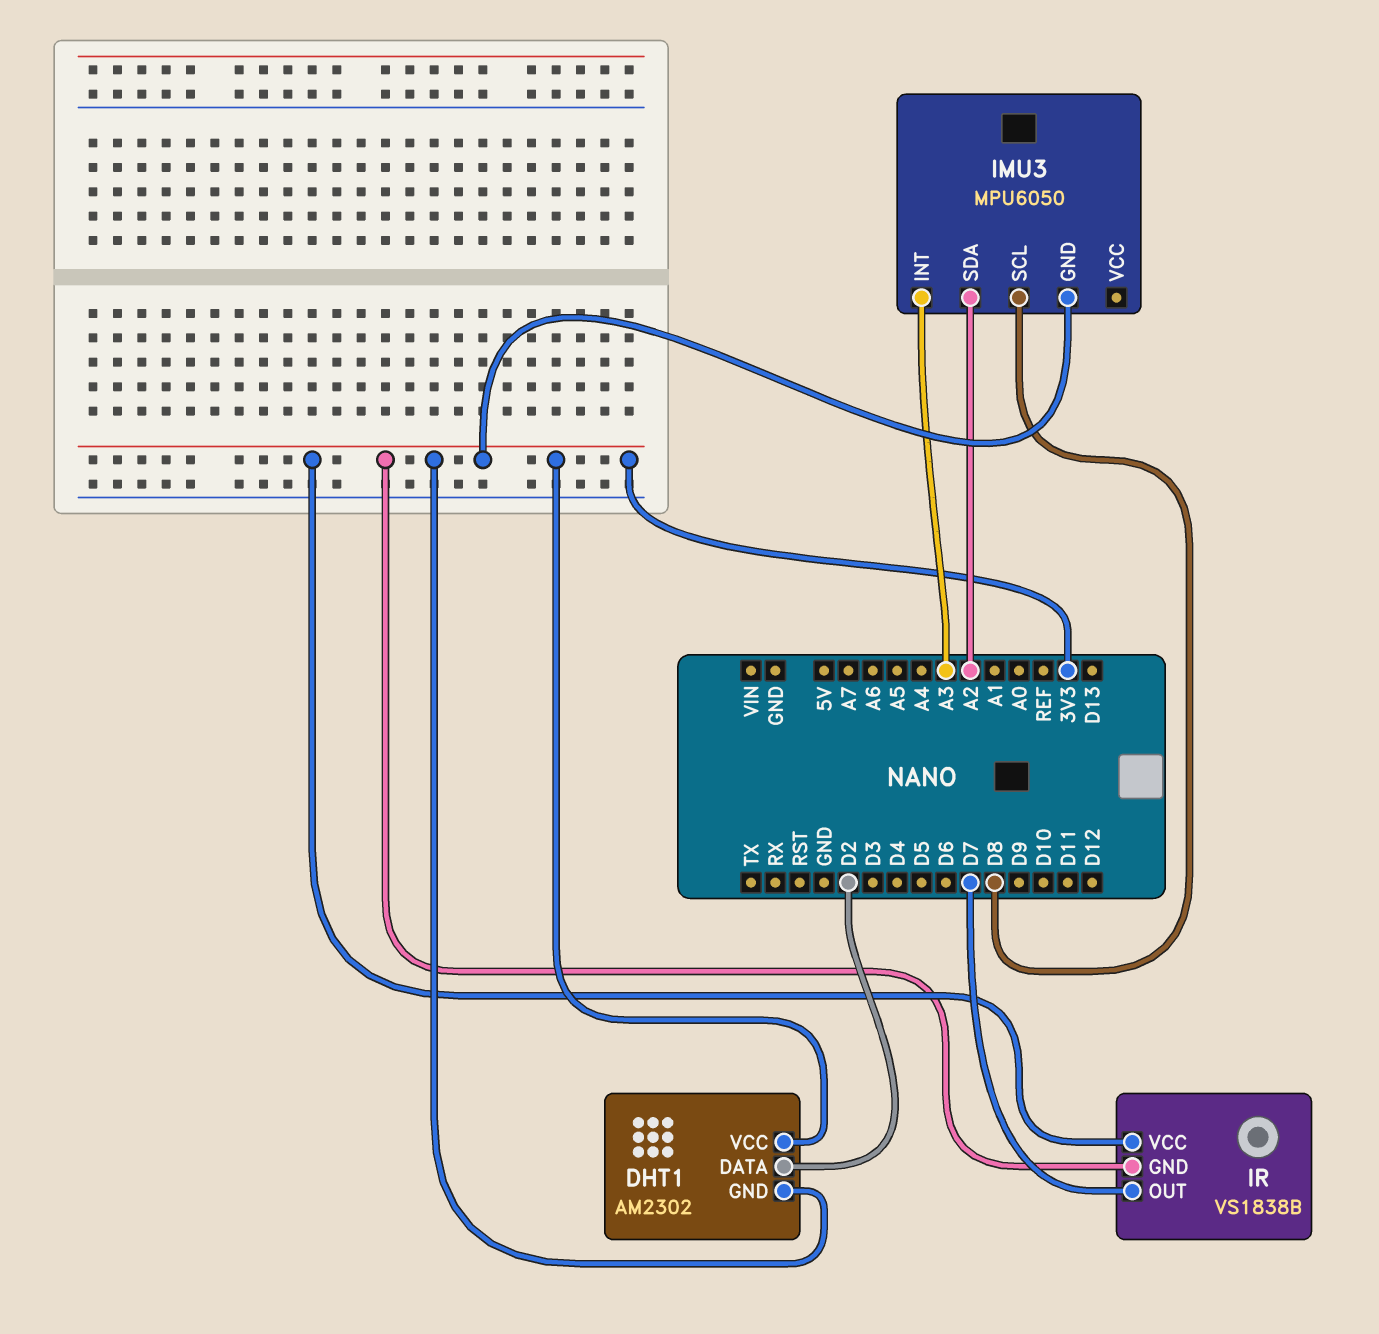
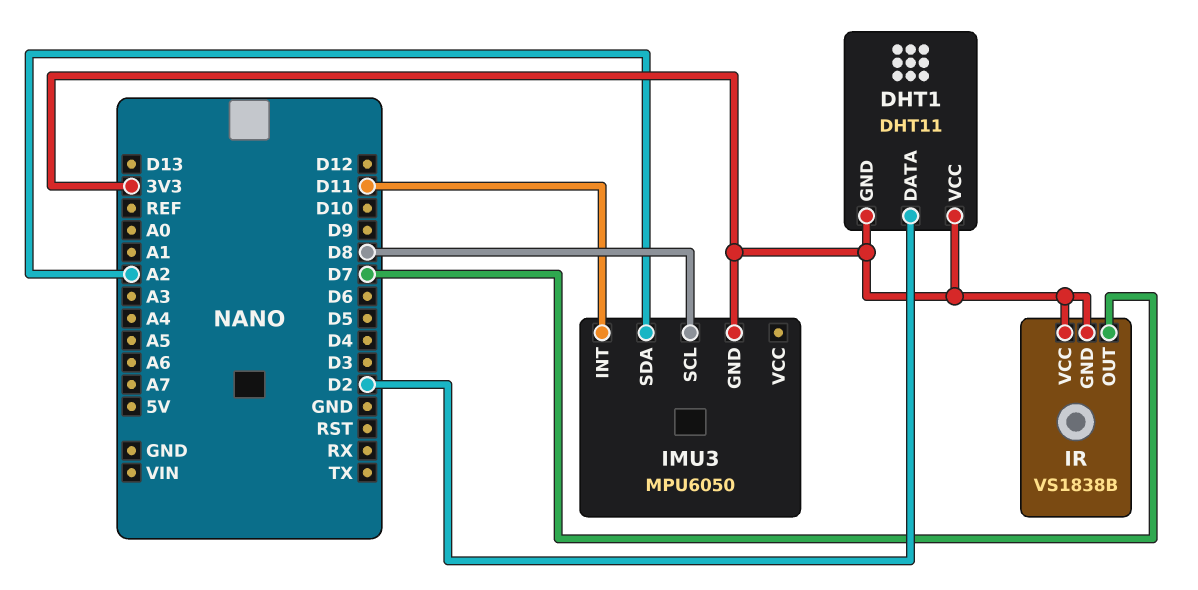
DHT1: AM2302 -> DHT11
IMU3 pin INT: A3 -> D11

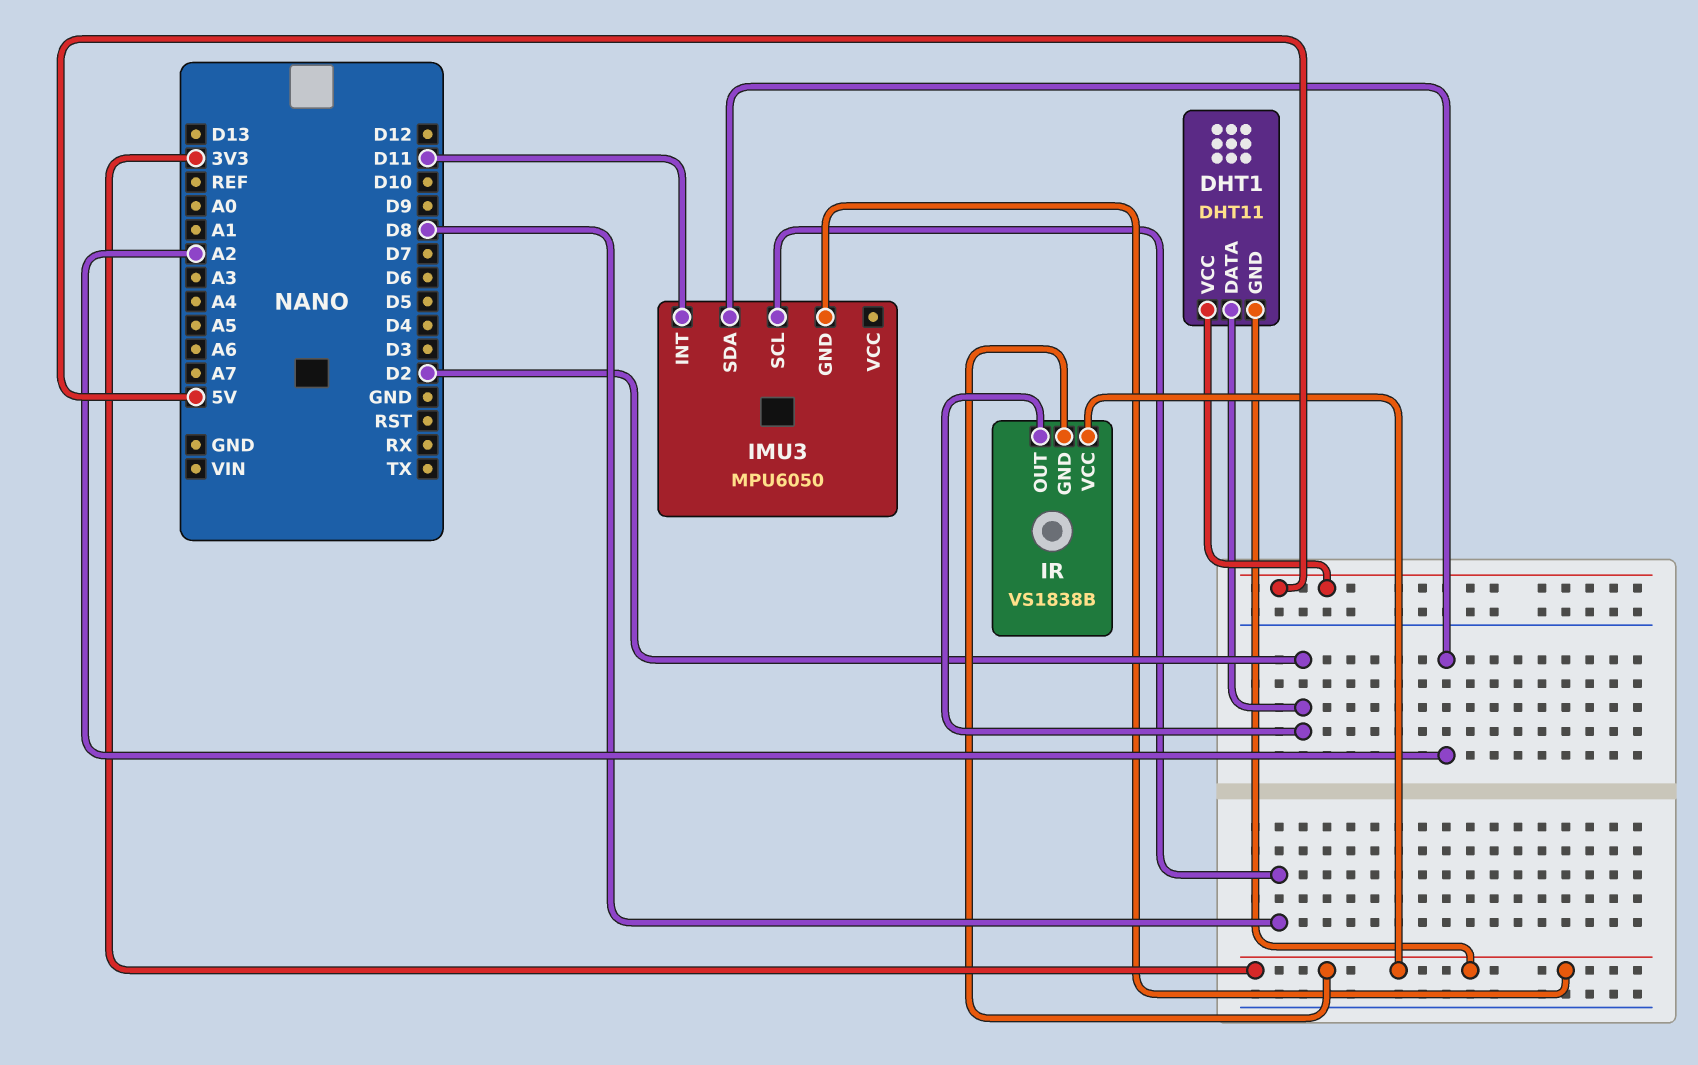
DHT1 pin VCC: 3V3 -> 5V
IR pin OUT: D7 -> D2

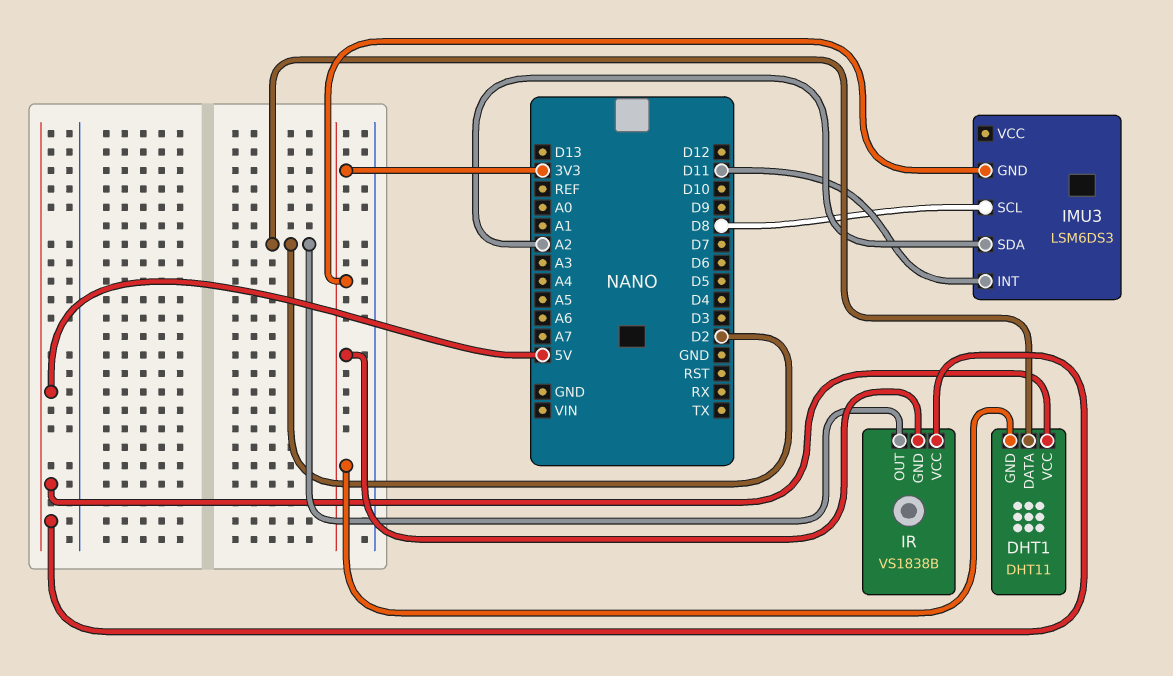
IMU3: MPU6050 -> LSM6DS3
IR pin VCC: 3V3 -> 5V

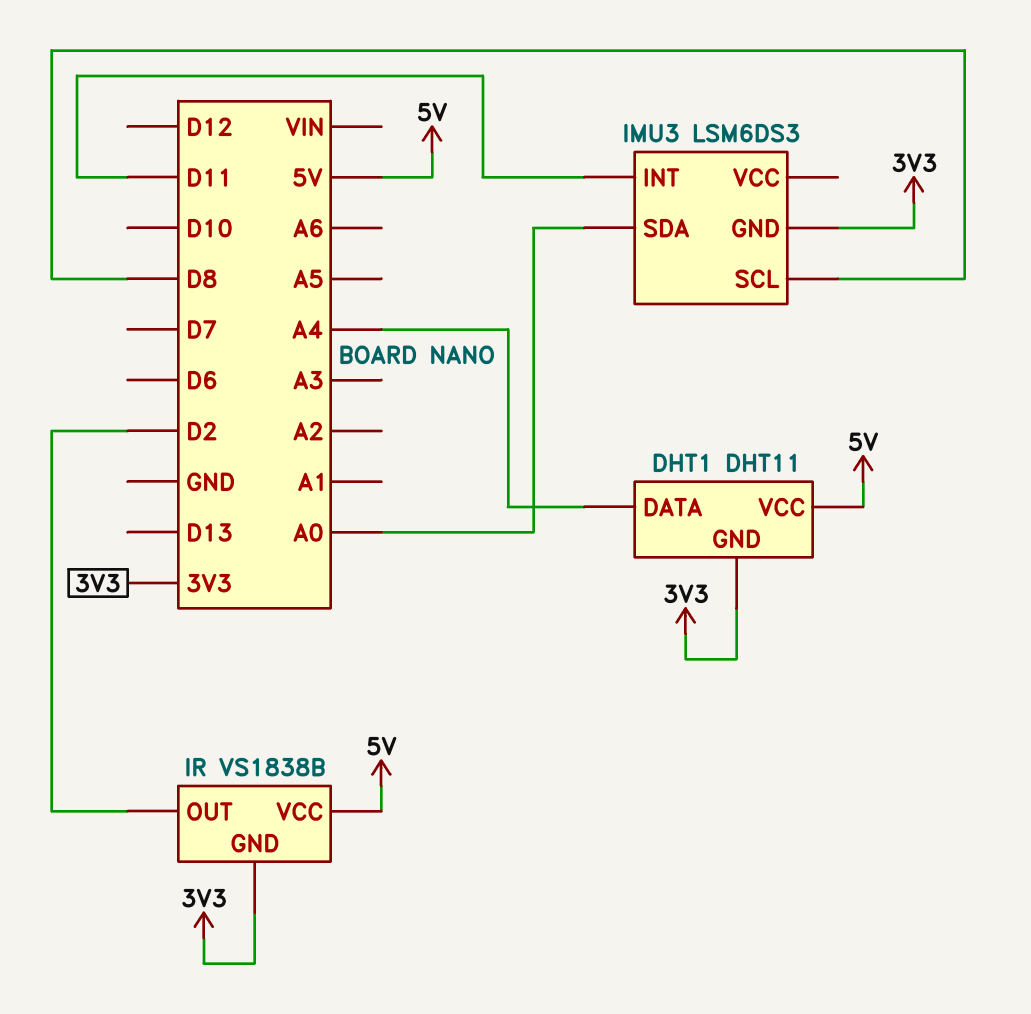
DHT1 pin DATA: D2 -> A4
IMU3 pin SDA: A2 -> A0

